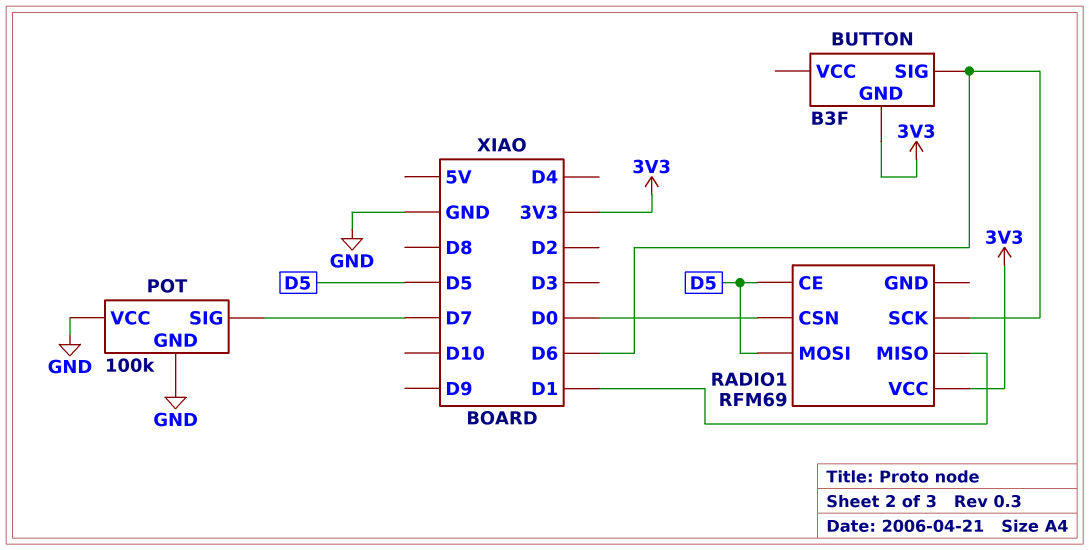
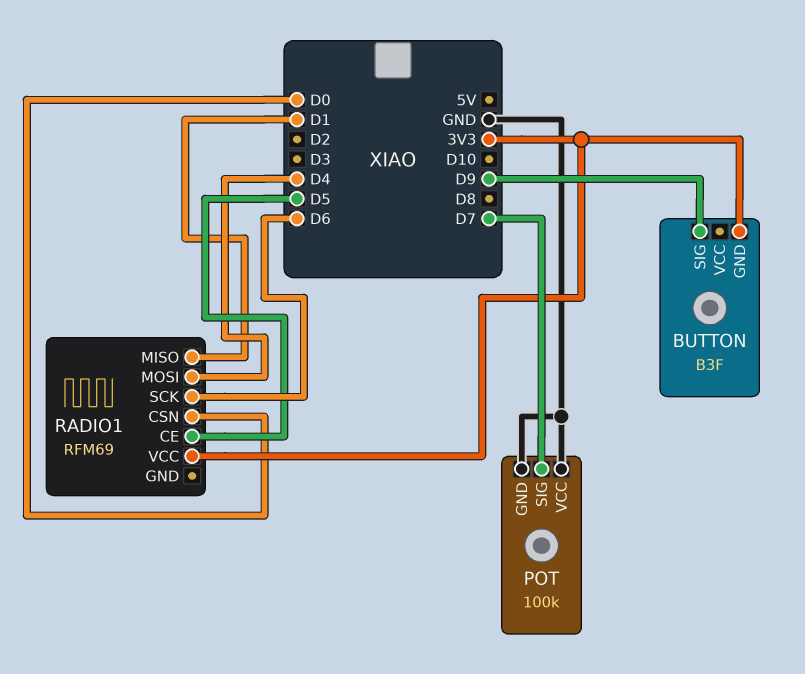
BUTTON pin SIG: D6 -> D9
RADIO1 pin MOSI: D5 -> D4

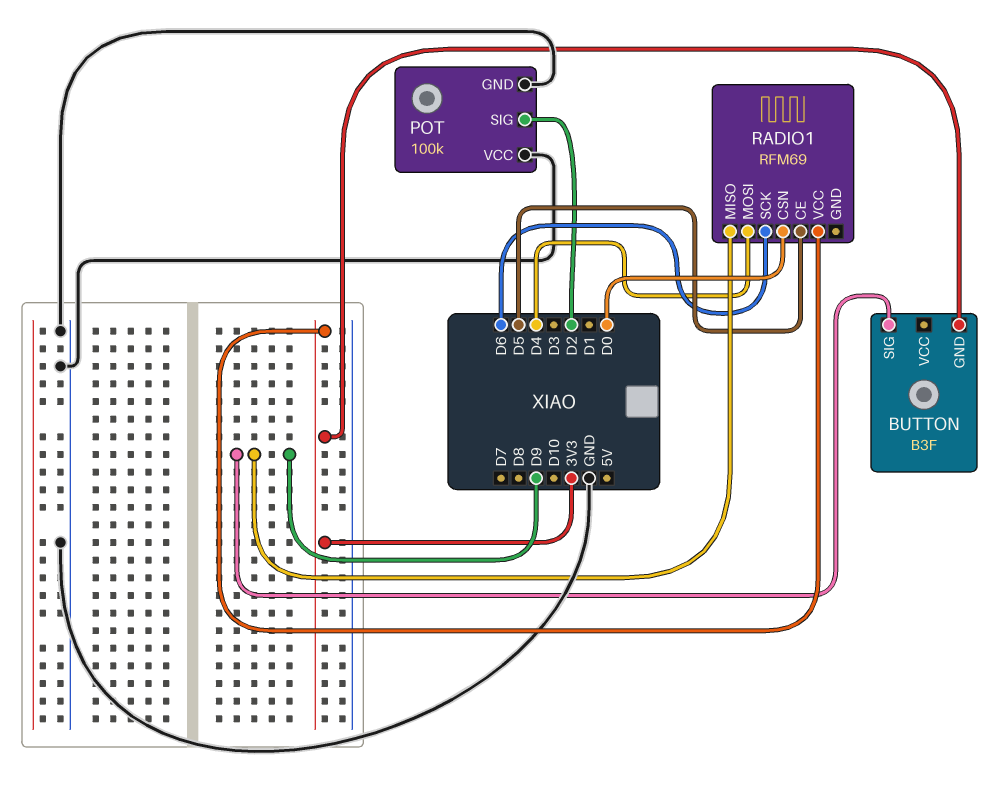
POT pin SIG: D7 -> D2
RADIO1 pin MISO: D1 -> D9

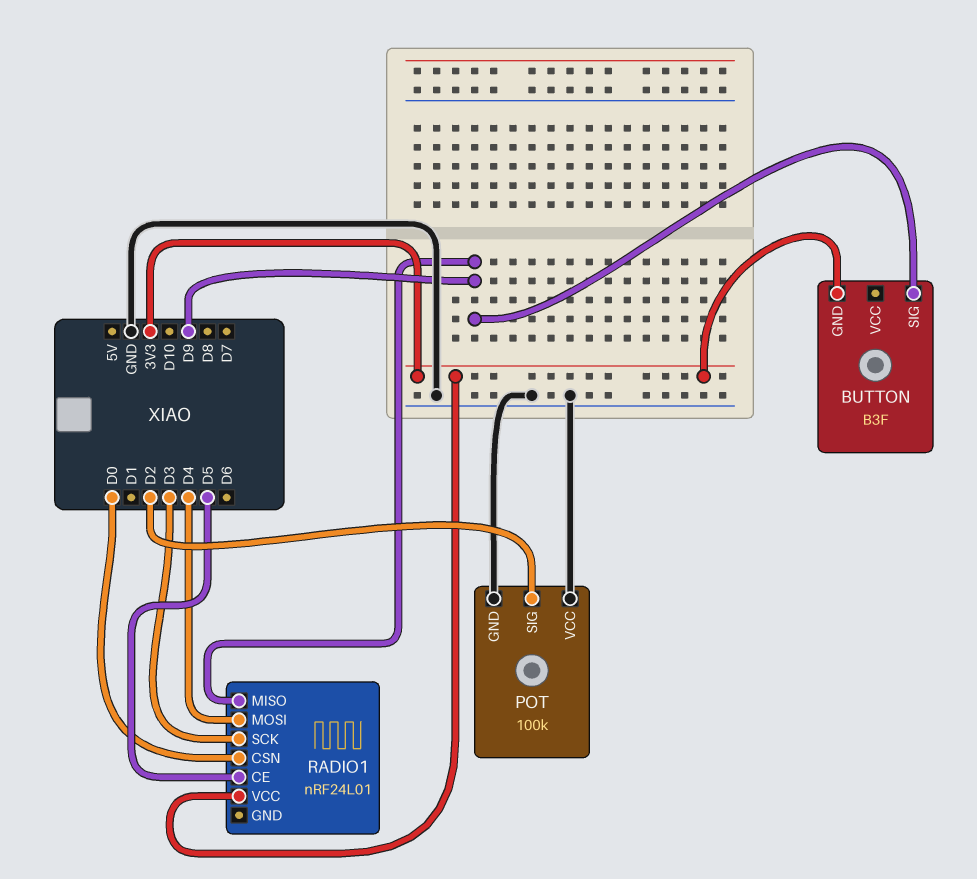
RADIO1: RFM69 -> nRF24L01
RADIO1 pin SCK: D6 -> D3

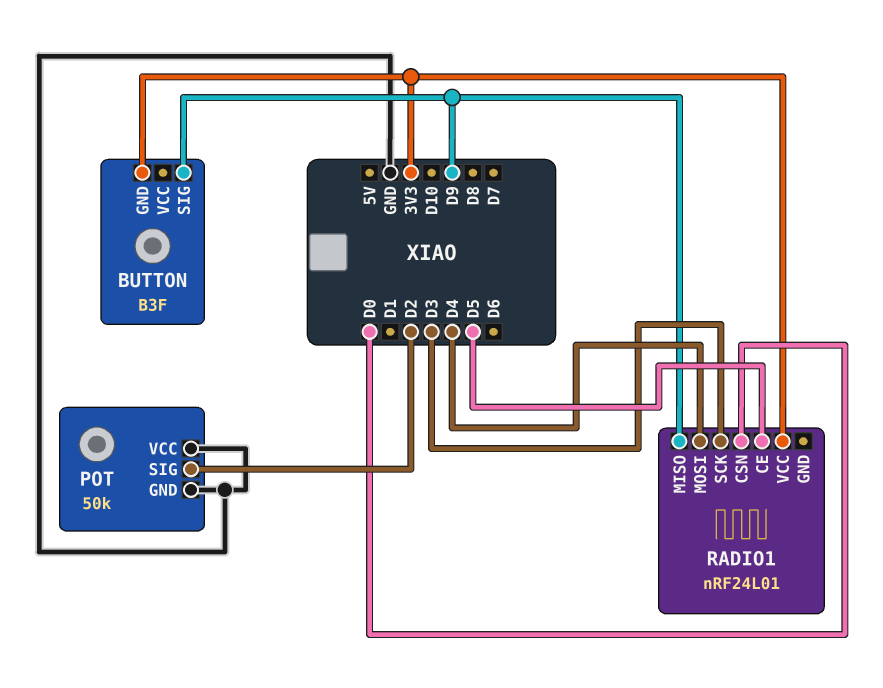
POT: 100k -> 50k

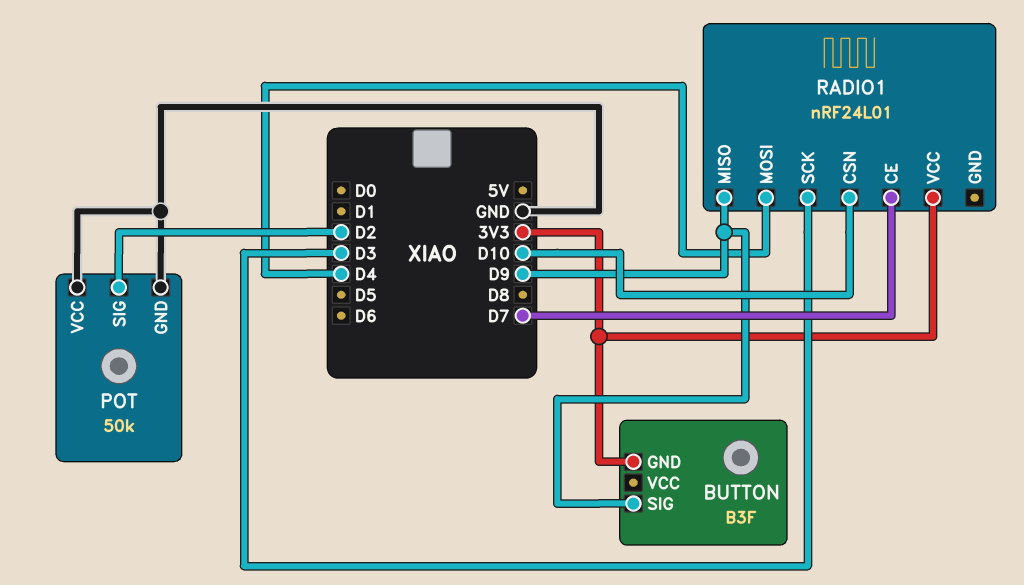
RADIO1 pin CE: D5 -> D7
RADIO1 pin CSN: D0 -> D10

